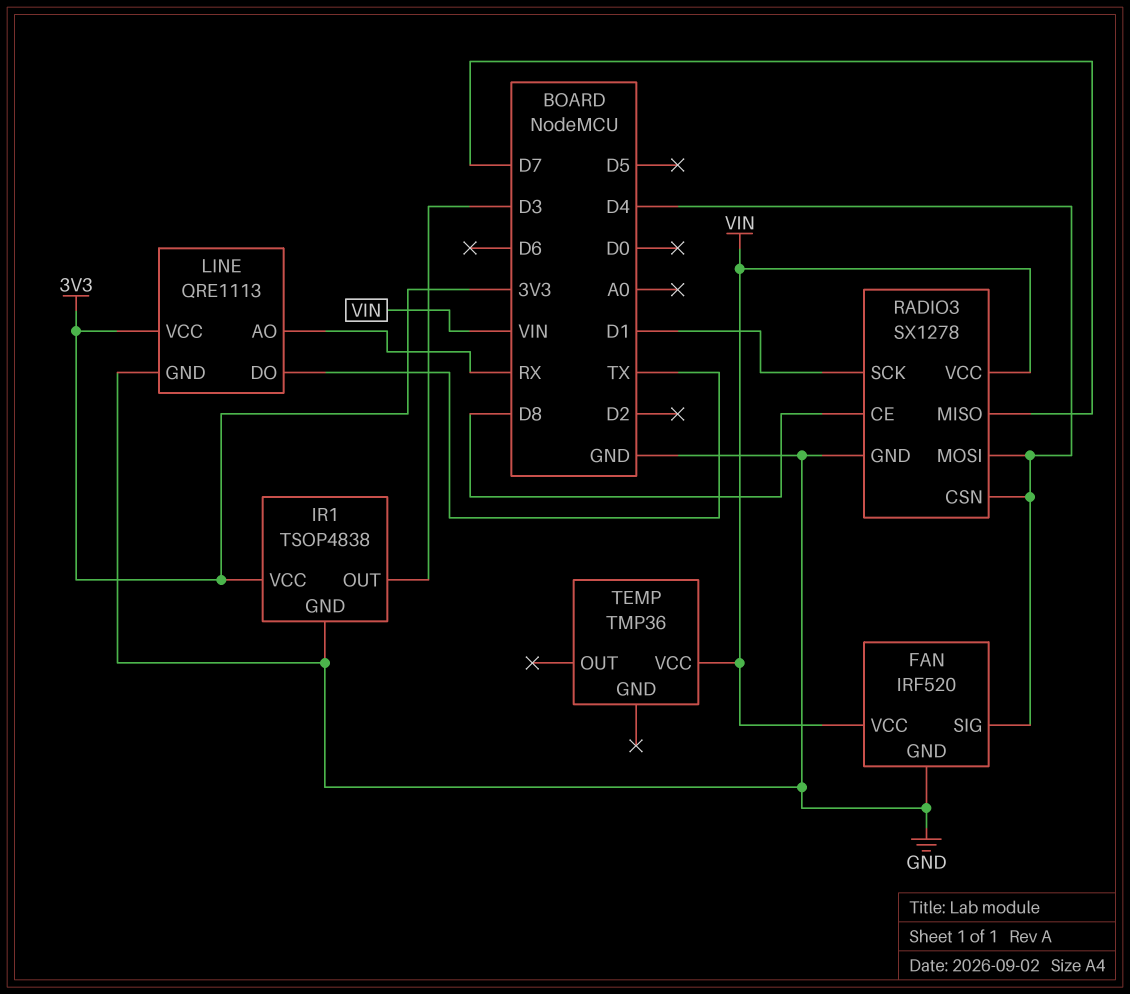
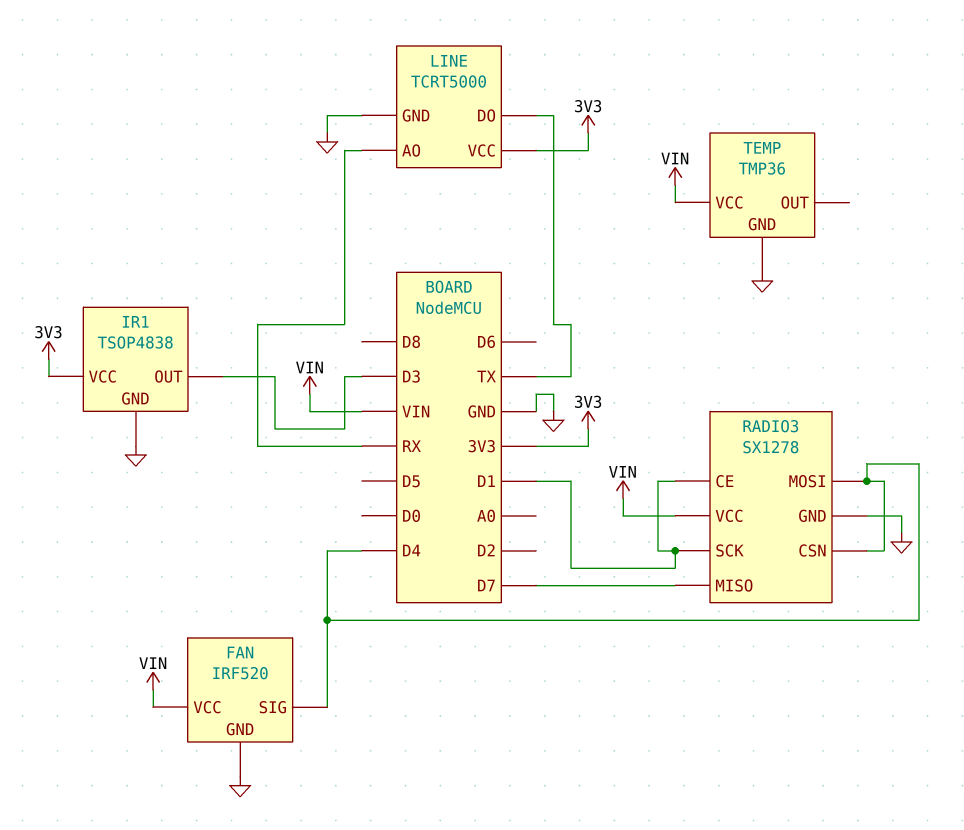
LINE: QRE1113 -> TCRT5000
RADIO3 pin CE: D8 -> D1
TEMP pin GND: none -> GND

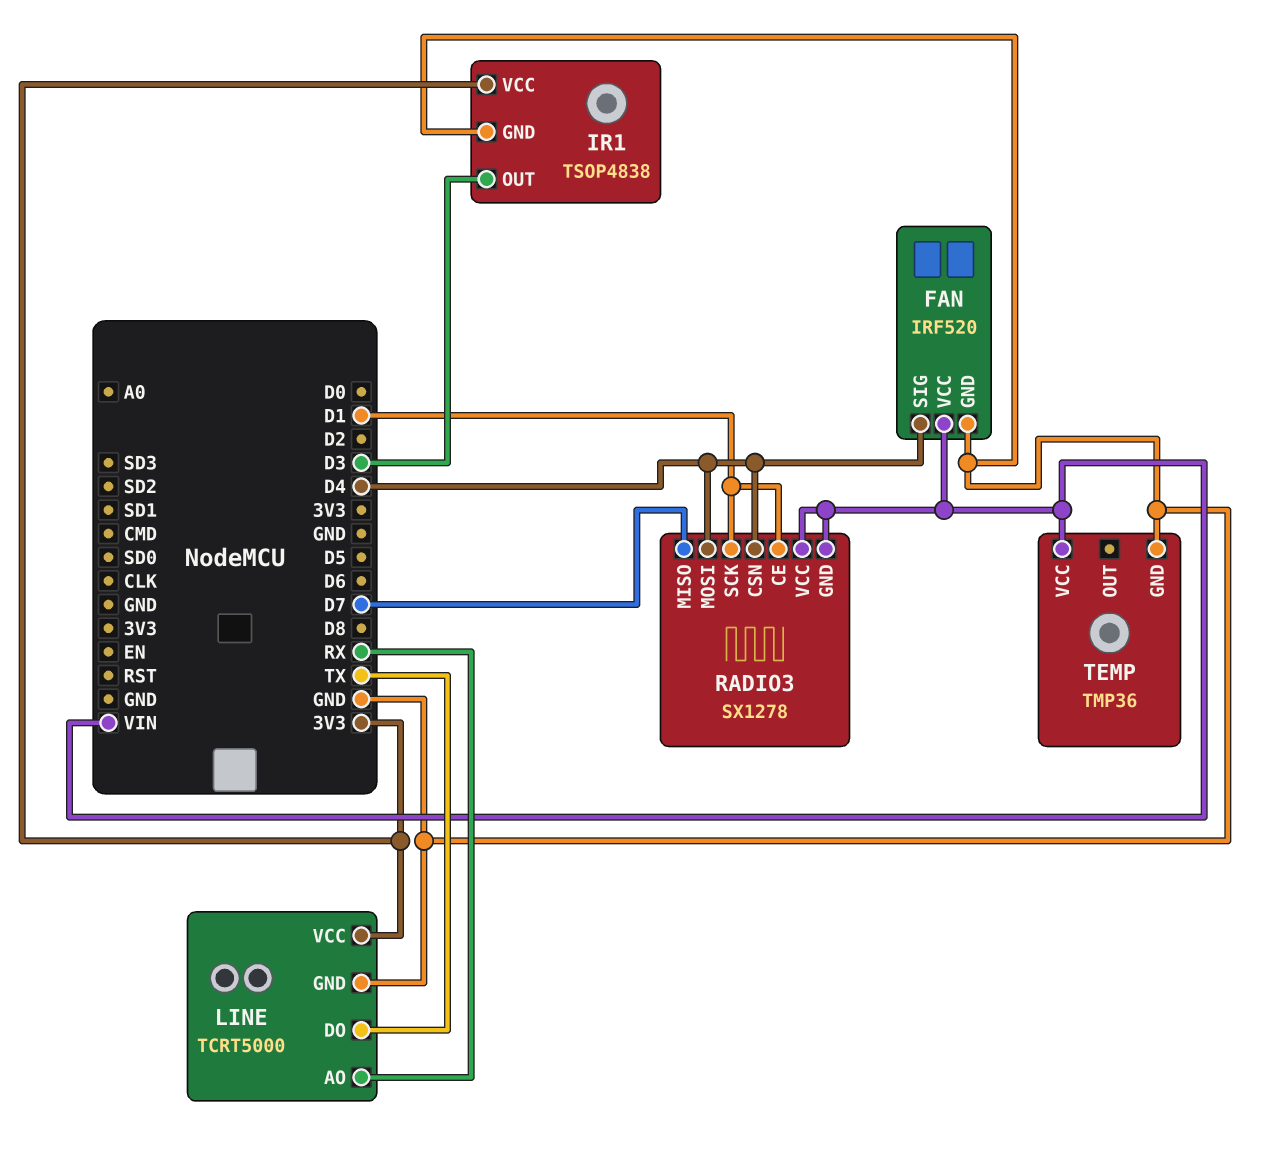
RADIO3 pin GND: GND -> VIN

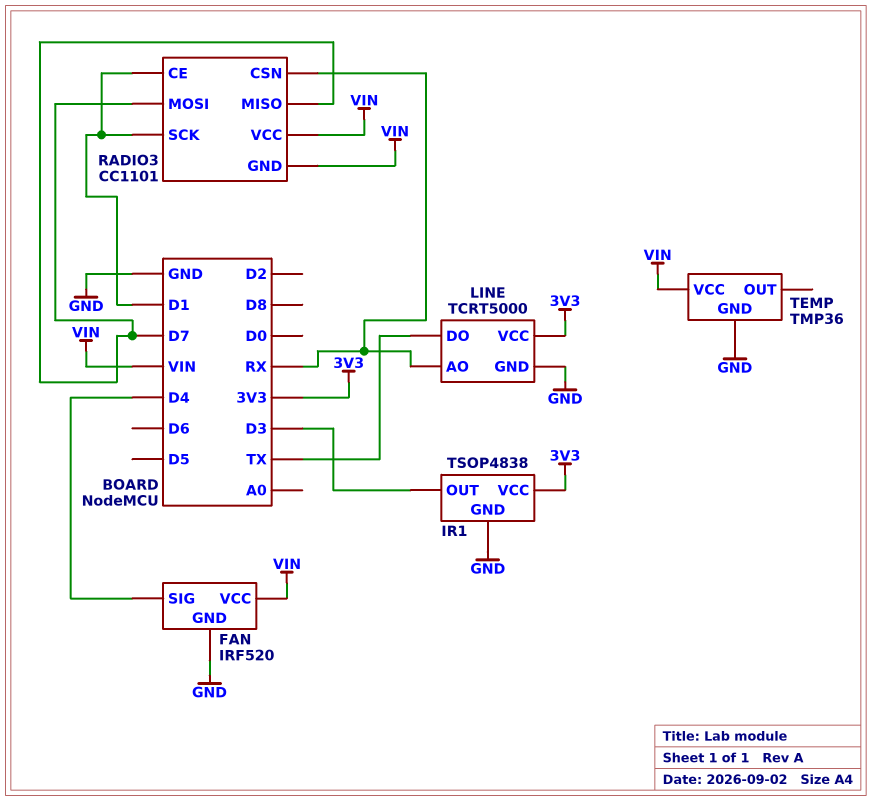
RADIO3: SX1278 -> CC1101
RADIO3 pin CSN: D4 -> RX
RADIO3 pin MOSI: D4 -> D7

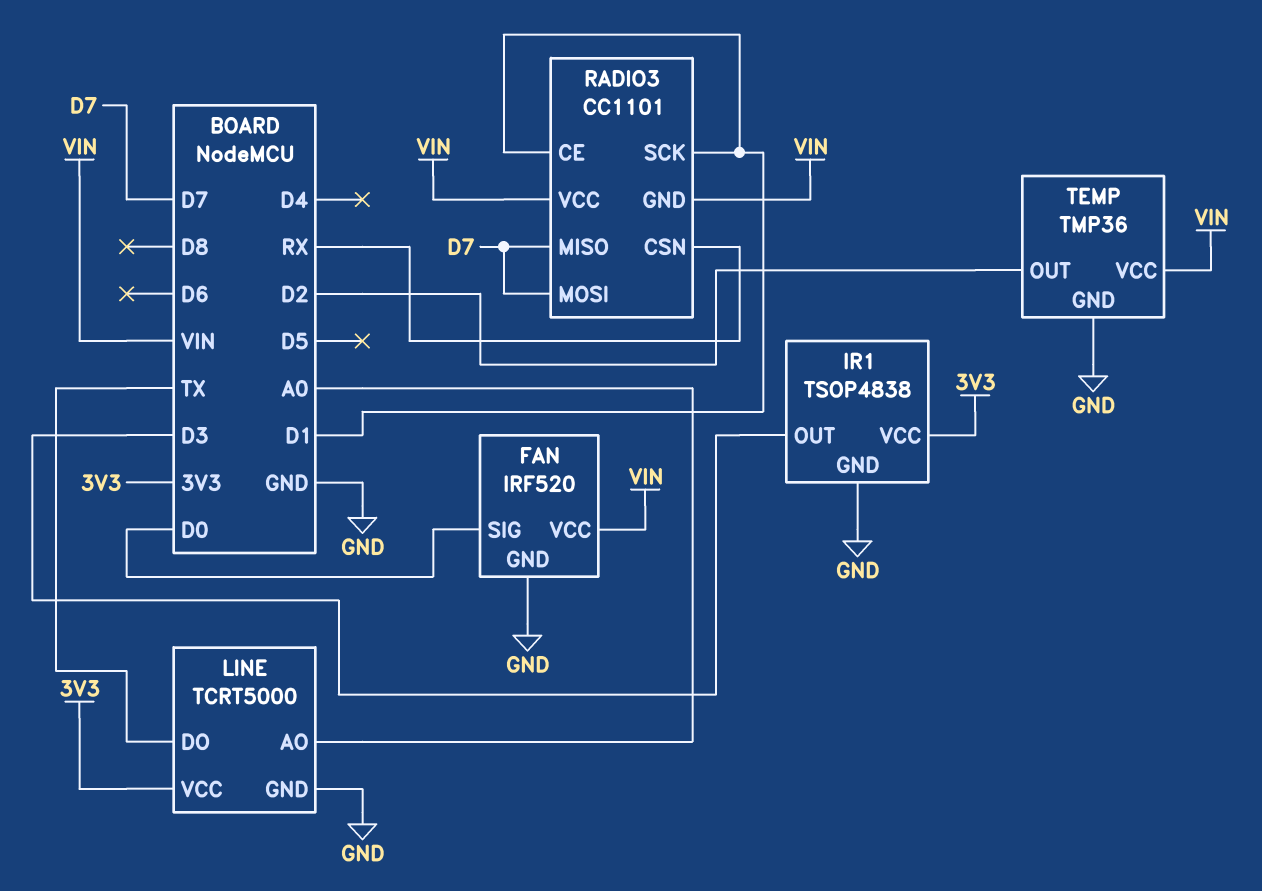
FAN pin SIG: D4 -> D0
LINE pin AO: RX -> A0
TEMP pin OUT: none -> D2

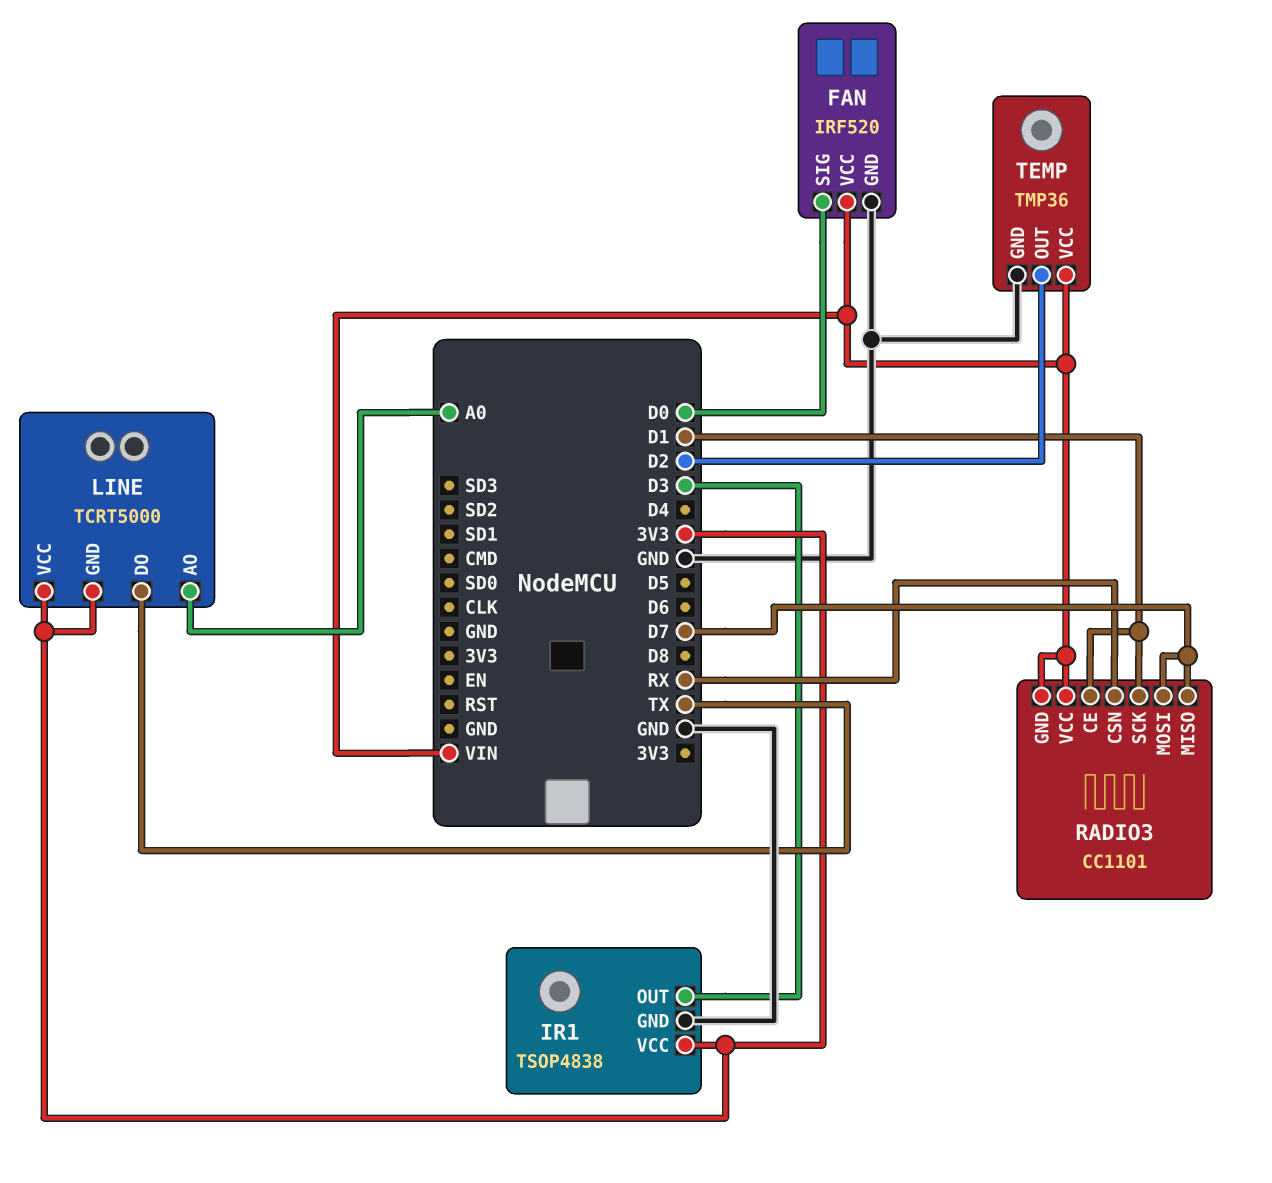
LINE pin GND: GND -> 3V3

